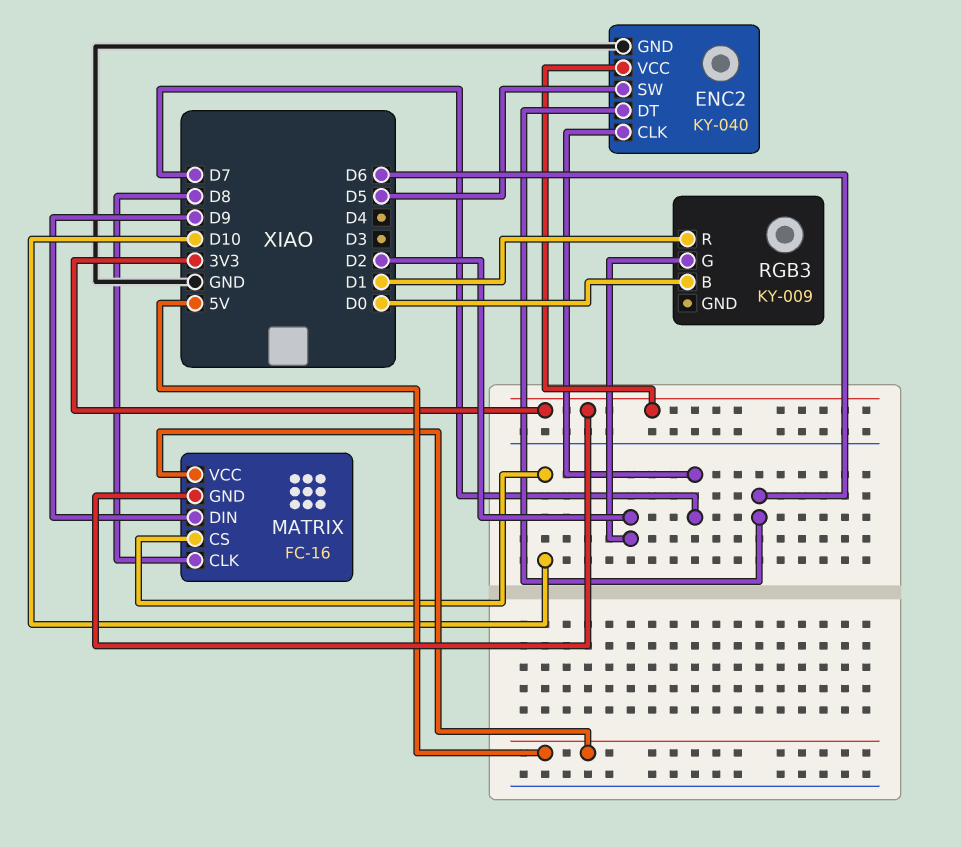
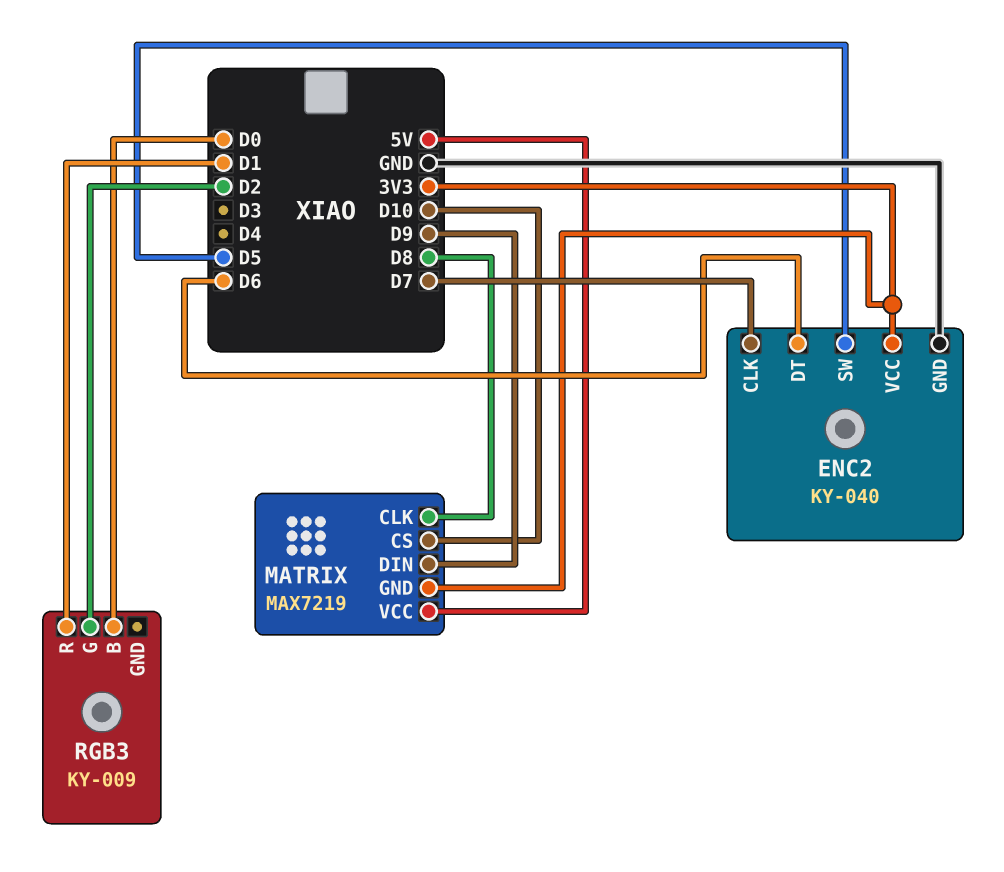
MATRIX: FC-16 -> MAX7219

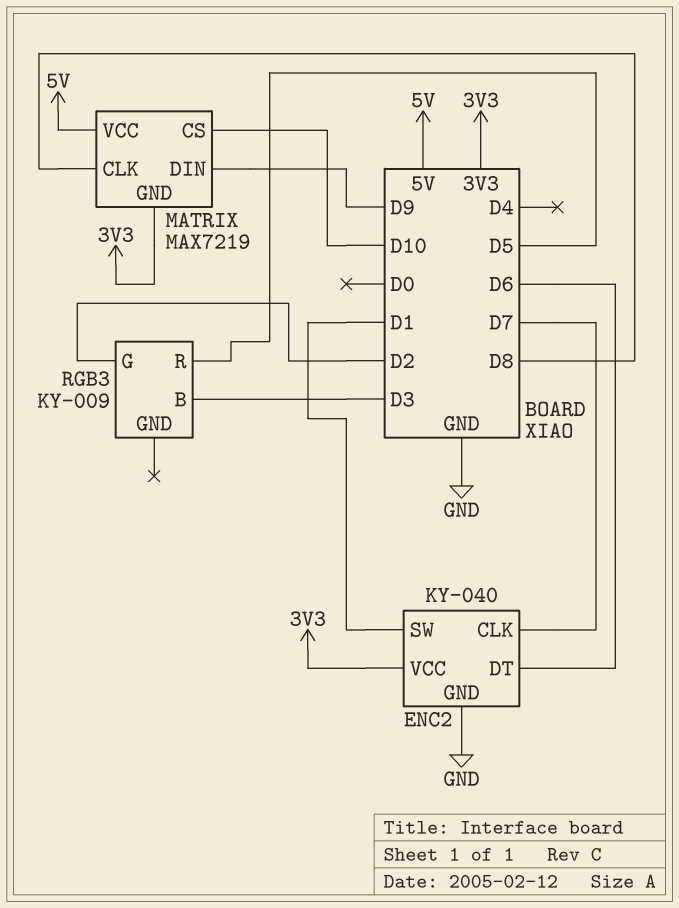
ENC2 pin SW: D5 -> D1
RGB3 pin B: D0 -> D3
RGB3 pin R: D1 -> D5

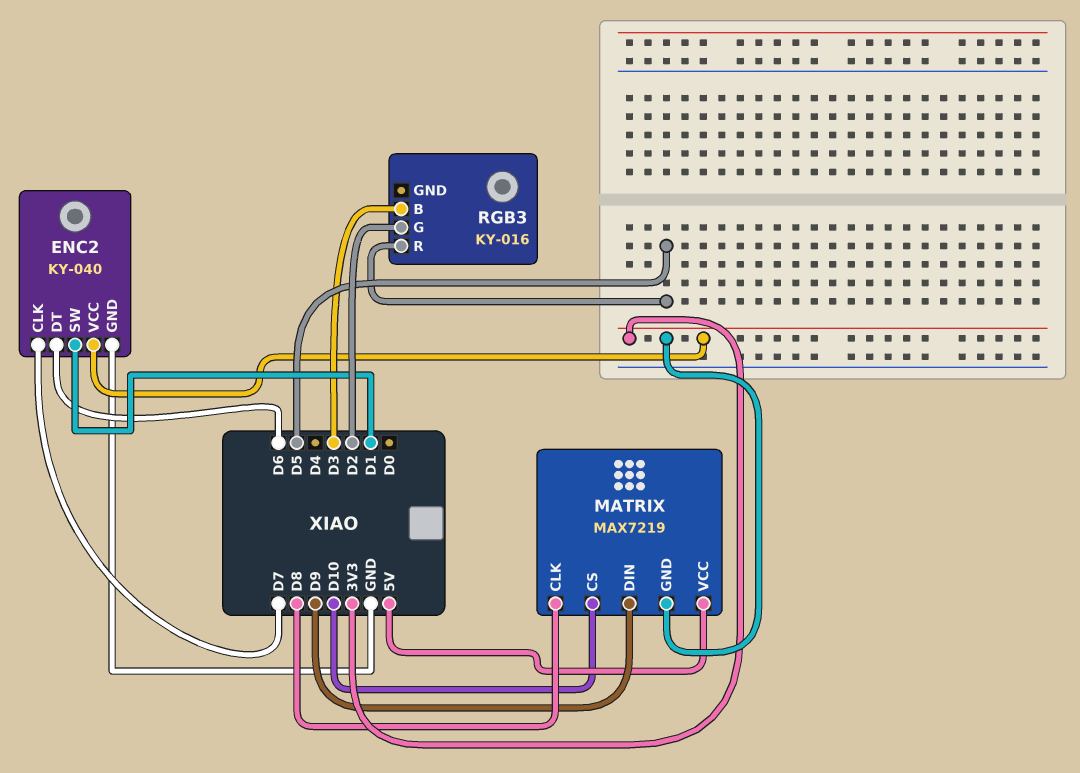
RGB3: KY-009 -> KY-016

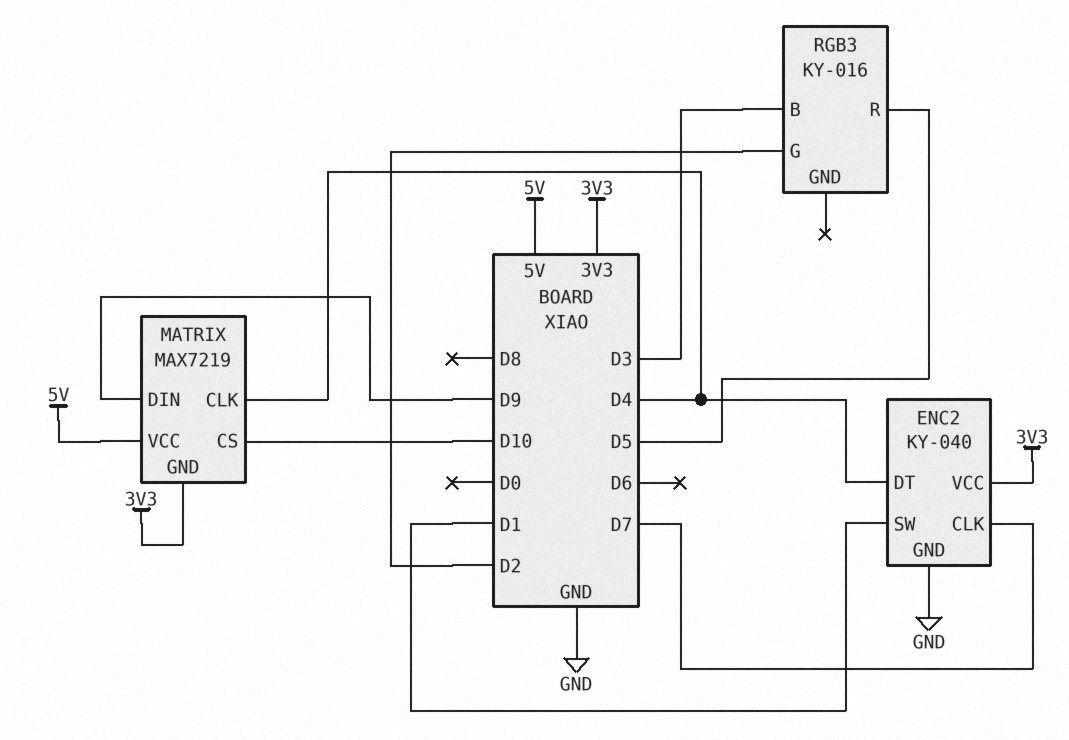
ENC2 pin DT: D6 -> D4
MATRIX pin CLK: D8 -> D4

